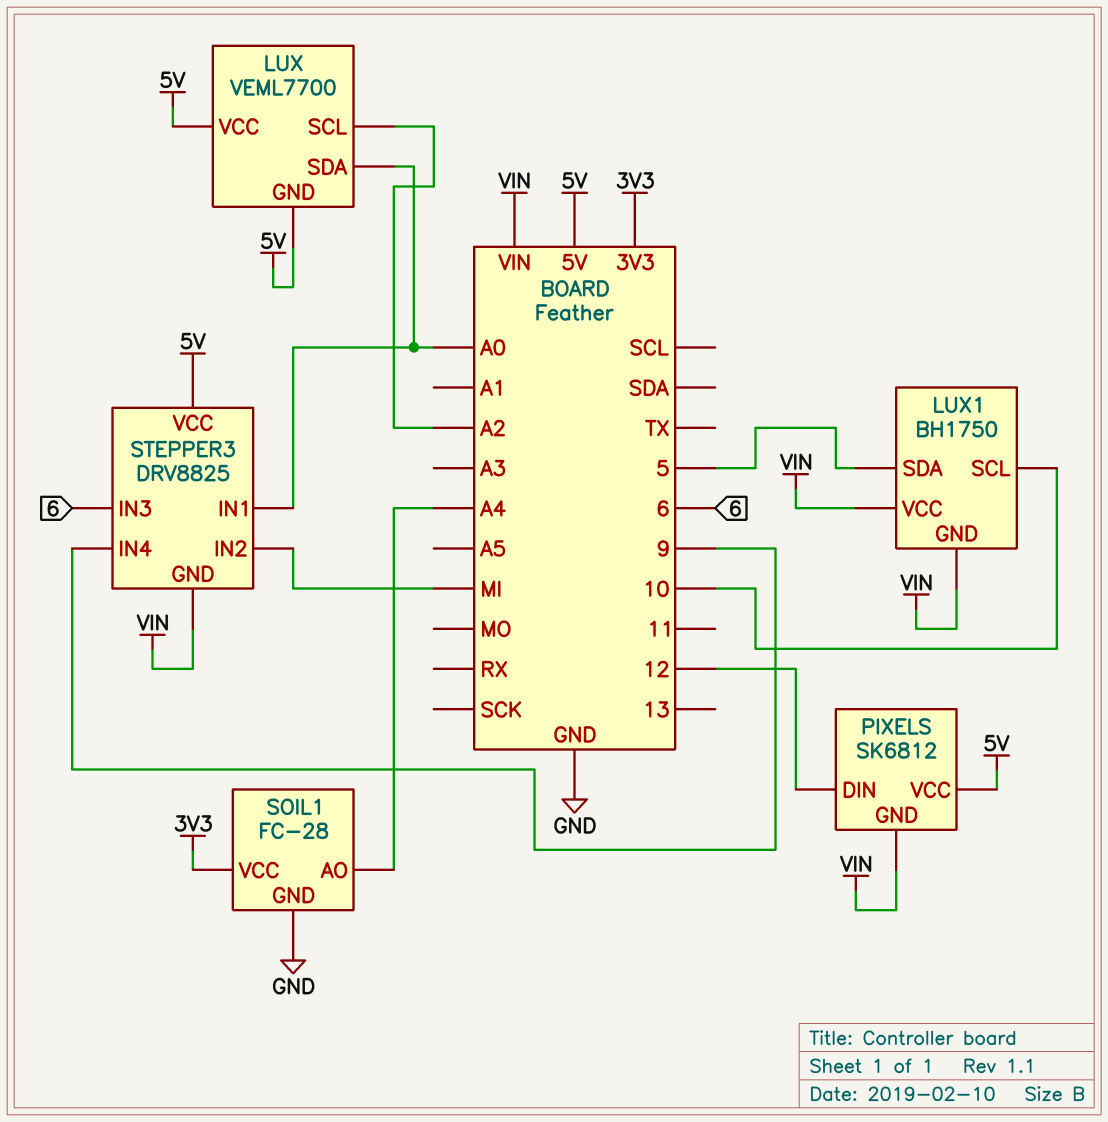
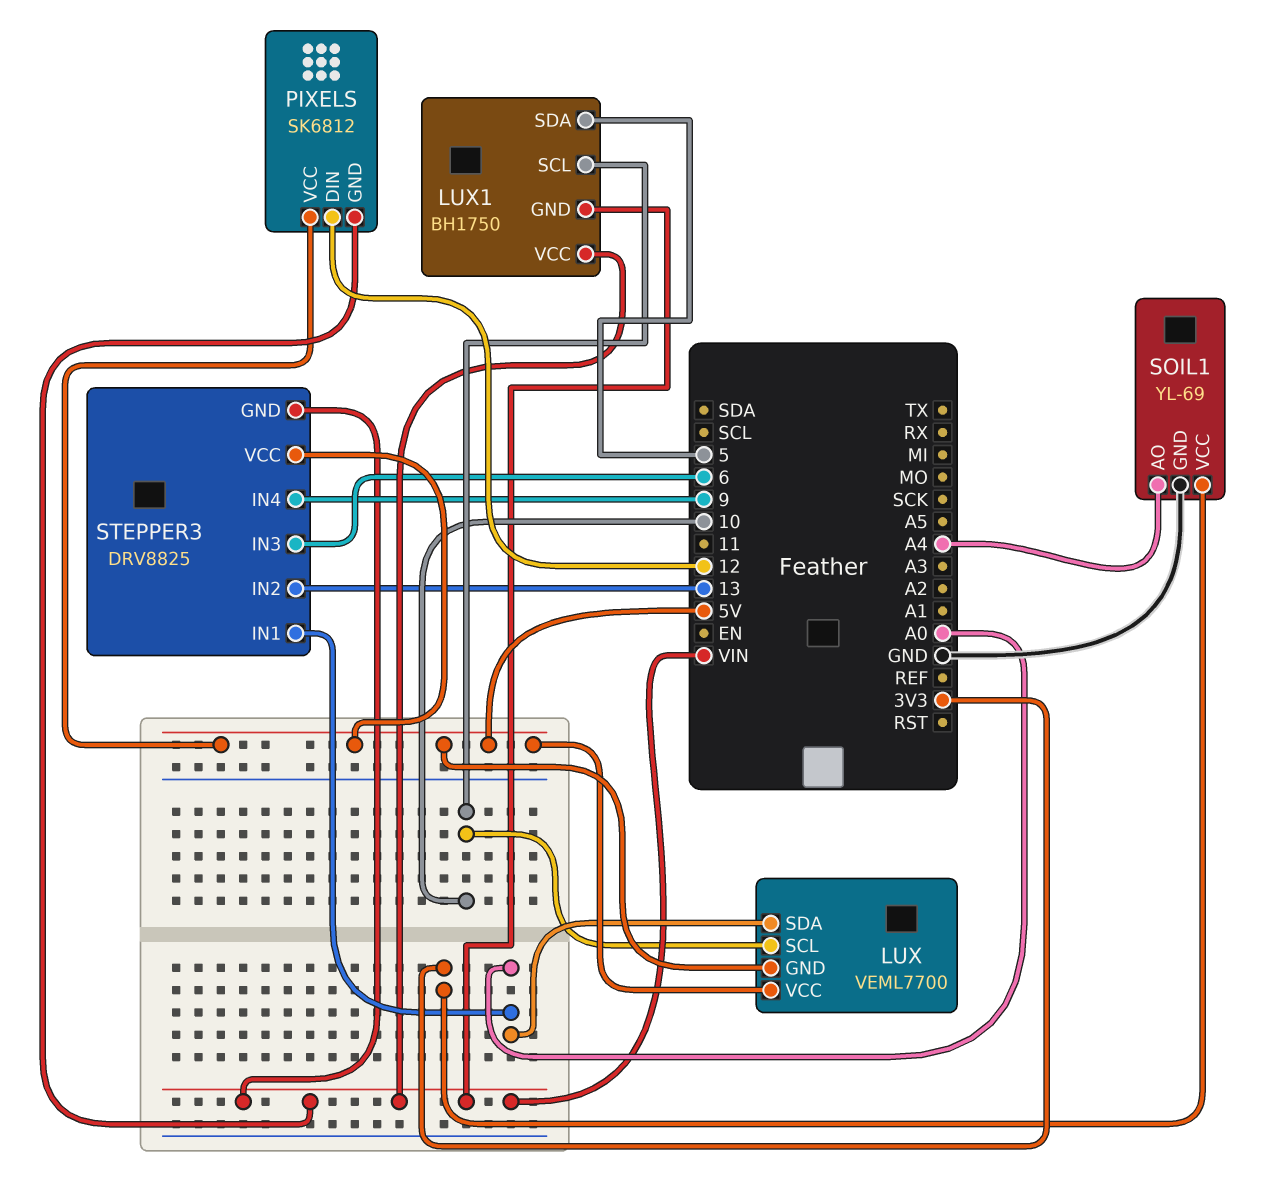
LUX pin SCL: A2 -> 10
SOIL1: FC-28 -> YL-69
STEPPER3 pin IN2: MI -> 13

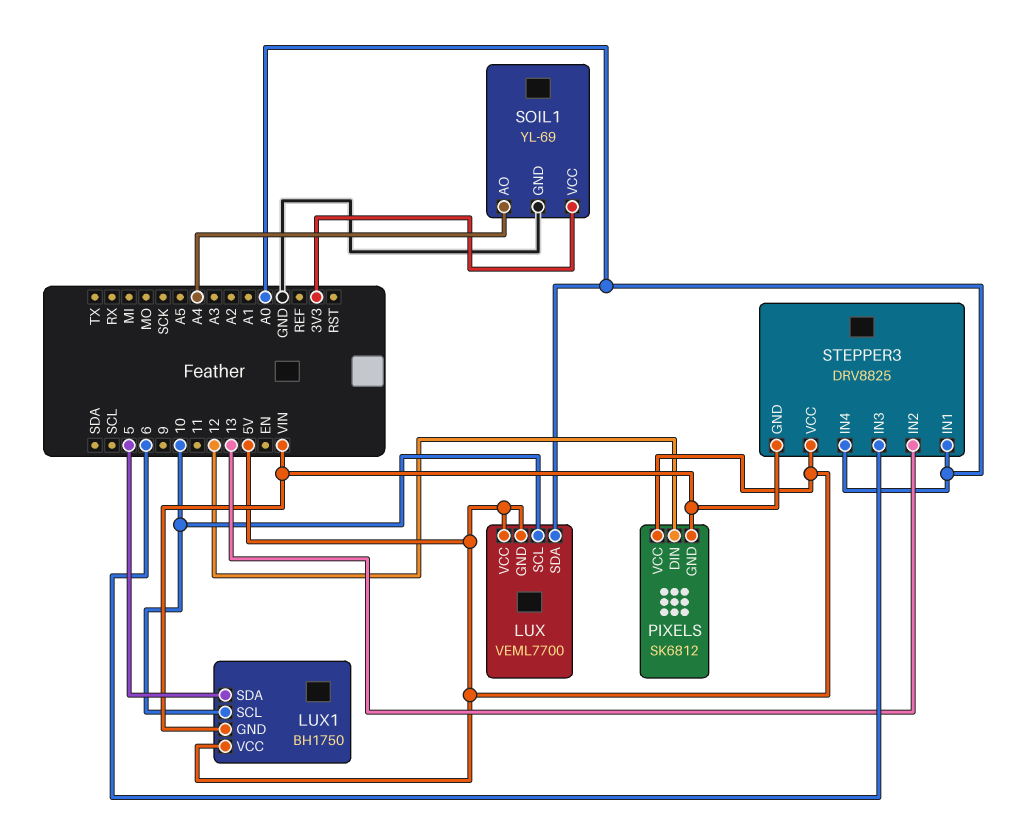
LUX1 pin VCC: VIN -> 5V
STEPPER3 pin IN4: 9 -> A0

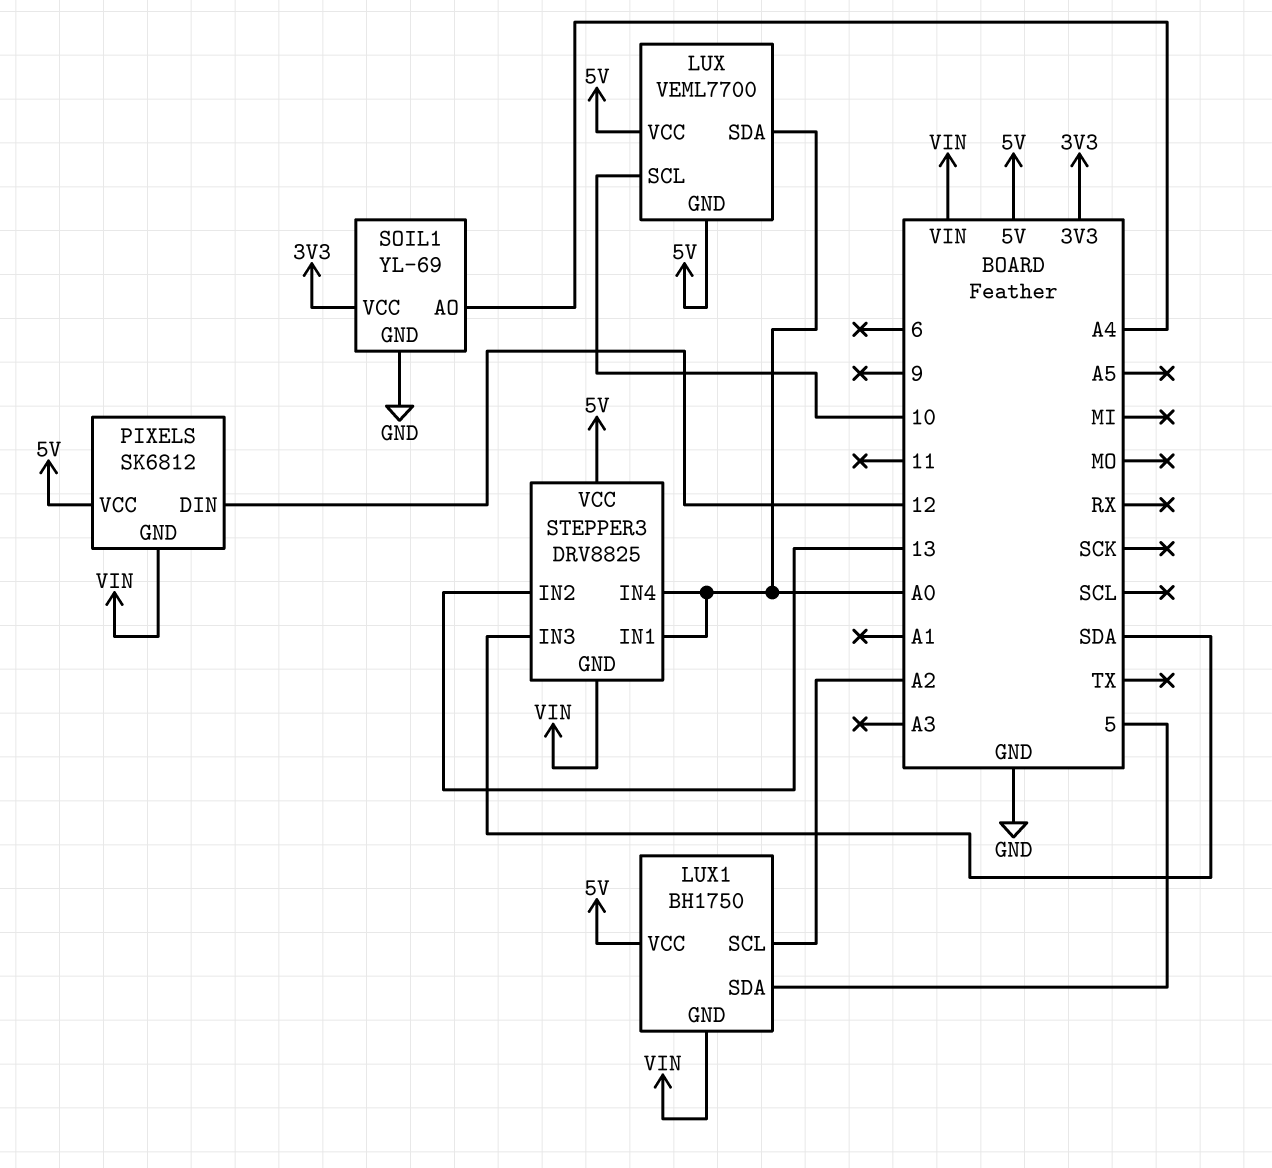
LUX1 pin SCL: 10 -> A2
STEPPER3 pin IN3: 6 -> SDA

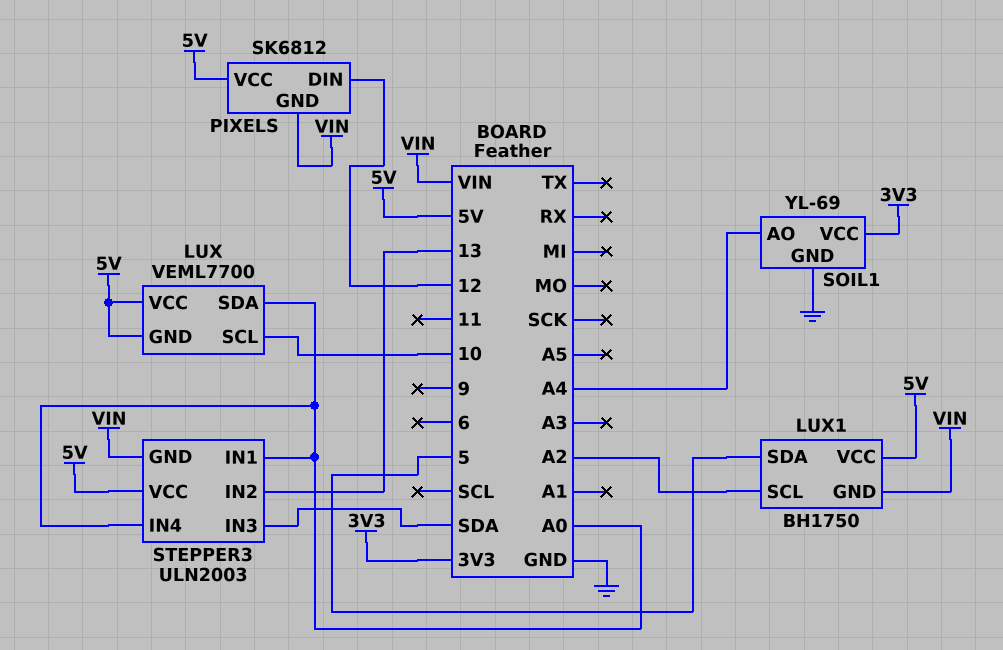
STEPPER3: DRV8825 -> ULN2003

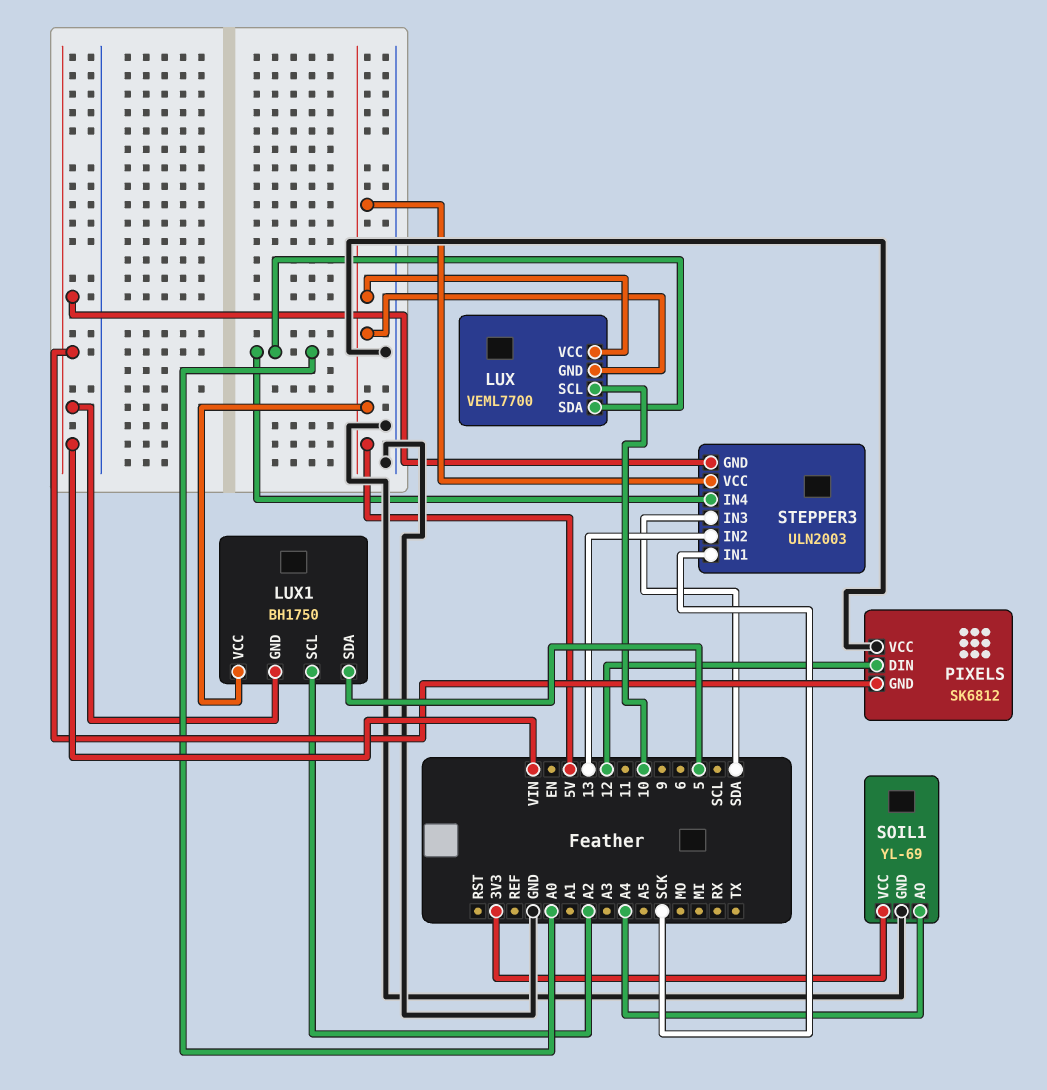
PIXELS pin VCC: 5V -> GND
STEPPER3 pin IN1: A0 -> SCK

